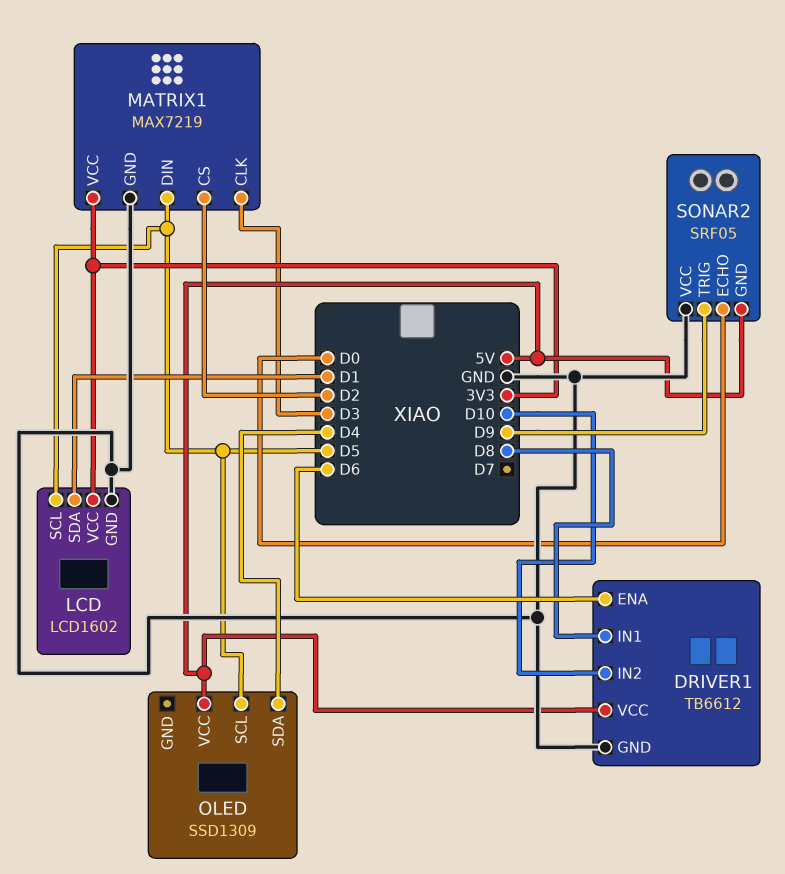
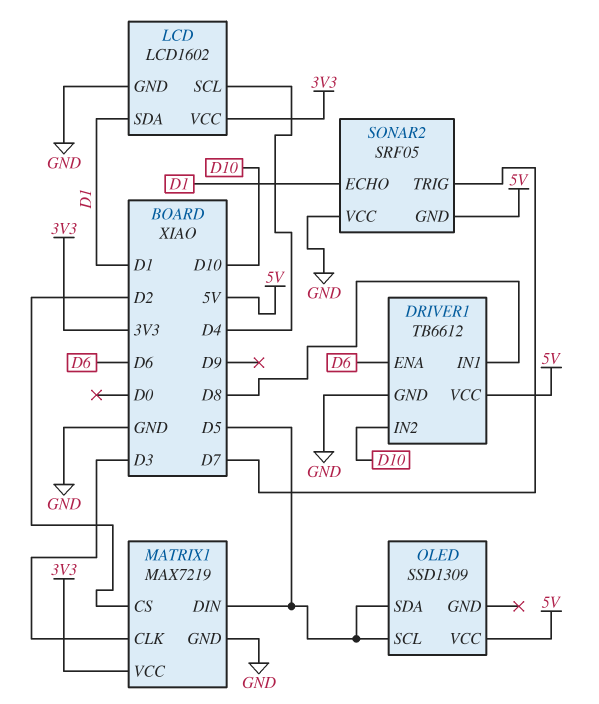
LCD pin SCL: D5 -> D4
OLED pin SDA: D4 -> D5
SONAR2 pin ECHO: D0 -> D1
SONAR2 pin TRIG: D9 -> D7

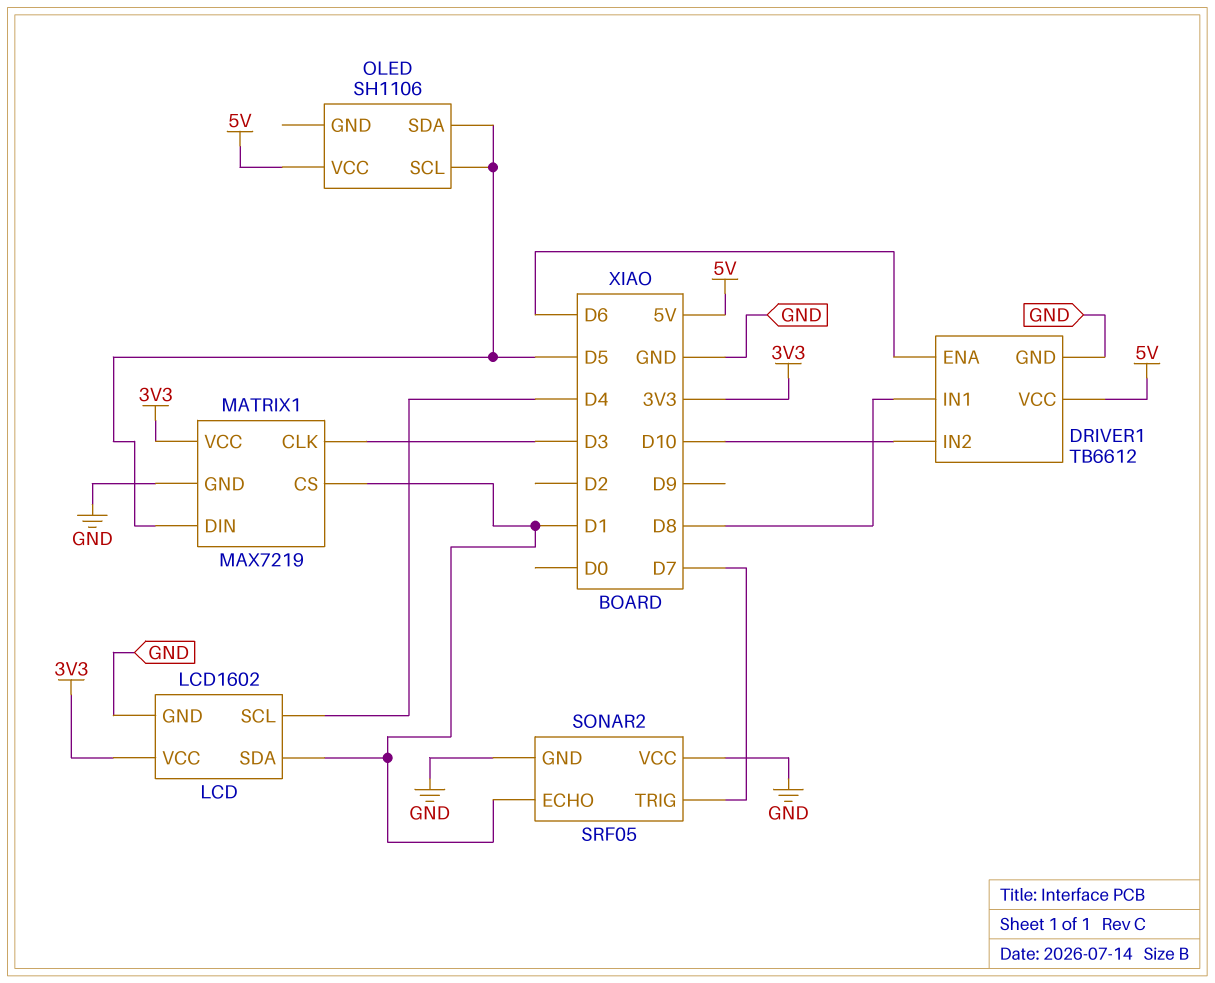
MATRIX1 pin CS: D2 -> D1
OLED: SSD1309 -> SH1106
SONAR2 pin GND: 5V -> GND

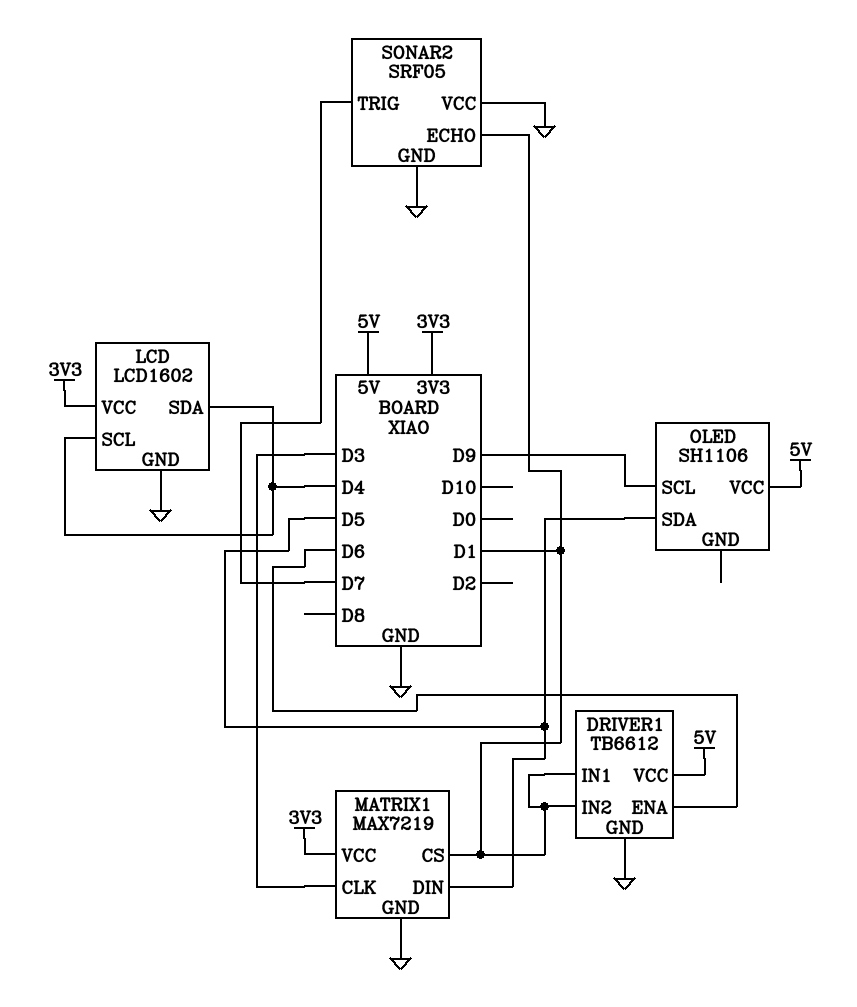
DRIVER1 pin IN1: D8 -> D1
DRIVER1 pin IN2: D10 -> D1
LCD pin SDA: D1 -> D4
OLED pin SCL: D5 -> D9

